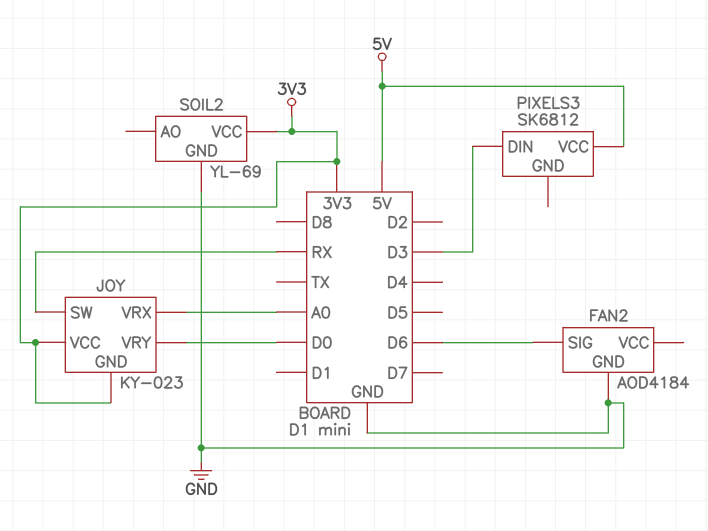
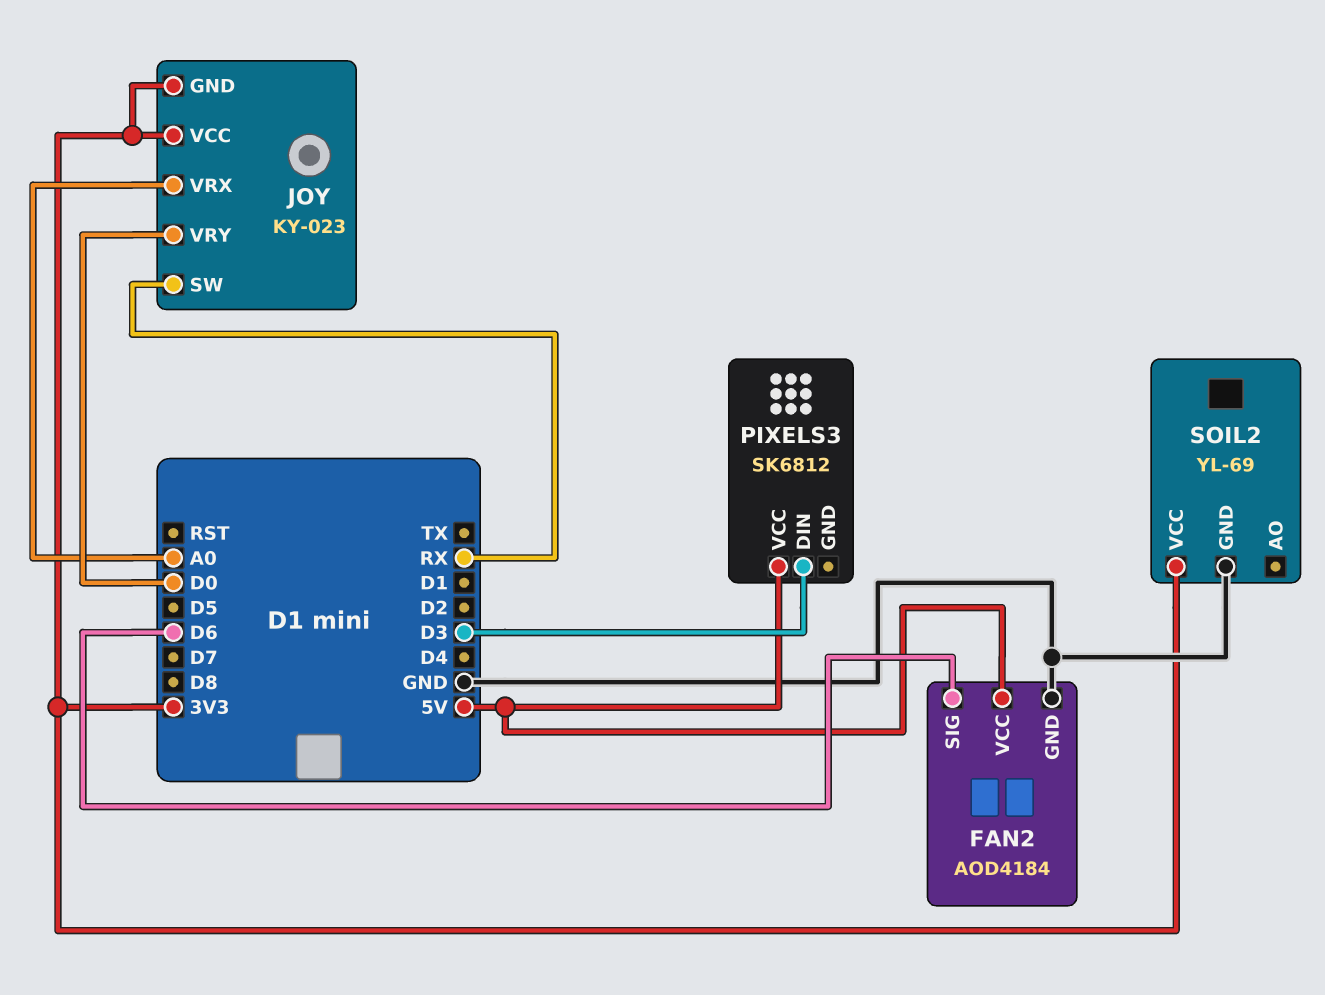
FAN2 pin VCC: none -> 5V

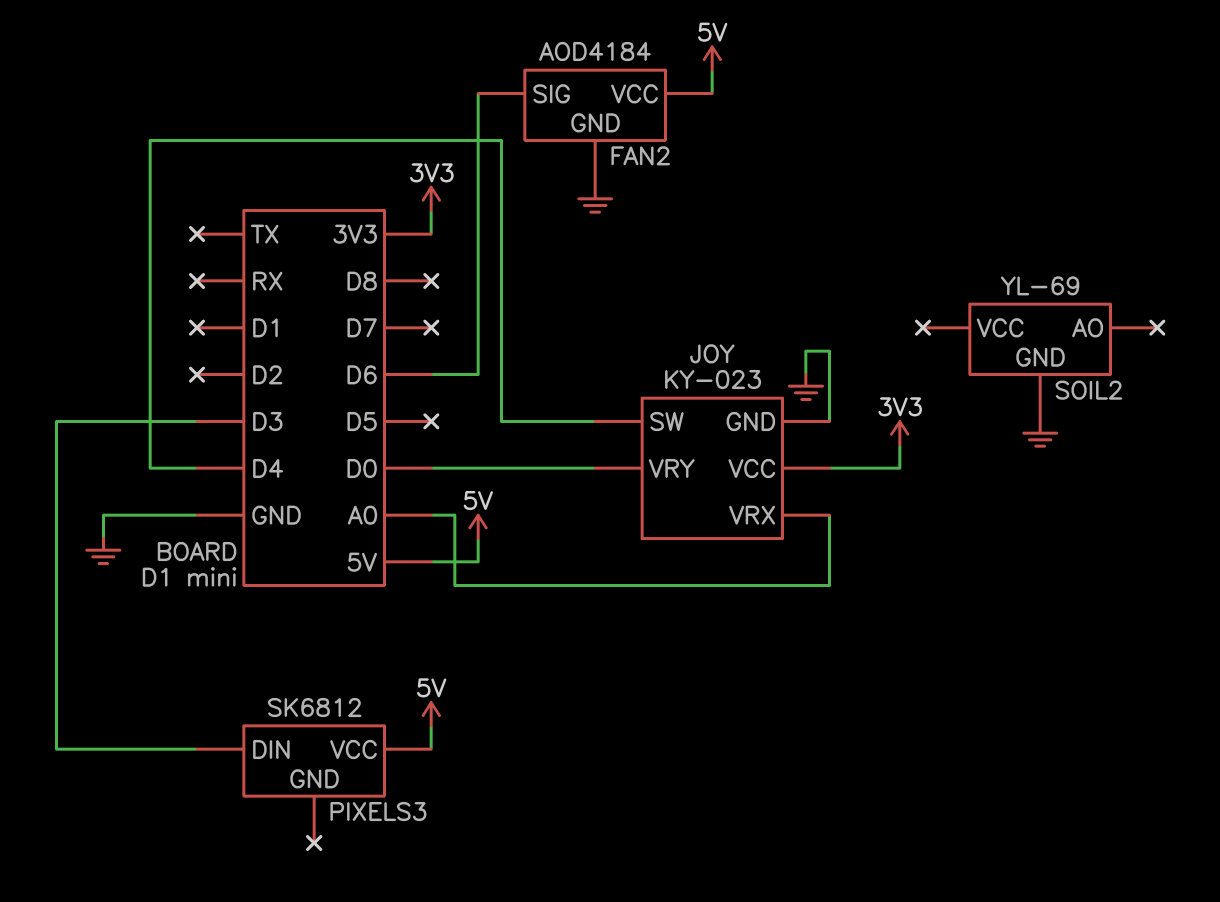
JOY pin GND: 3V3 -> GND
JOY pin SW: RX -> D4
SOIL2 pin VCC: 3V3 -> none

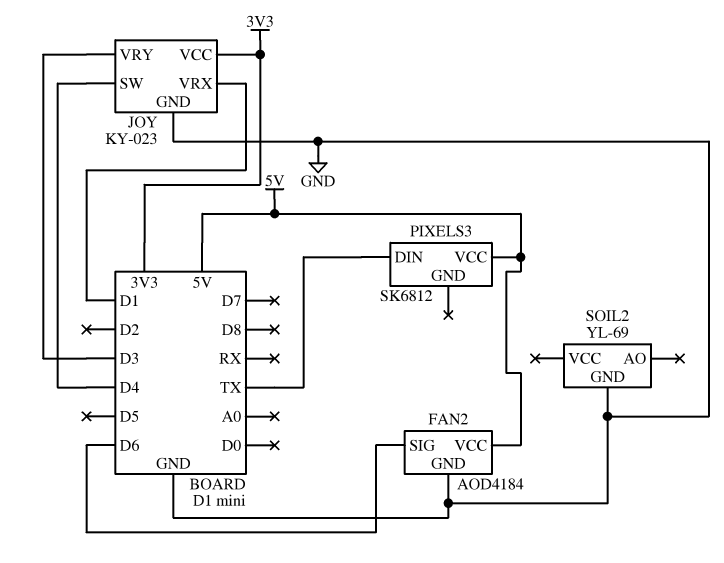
JOY pin VRX: A0 -> D1
JOY pin VRY: D0 -> D3
PIXELS3 pin DIN: D3 -> TX

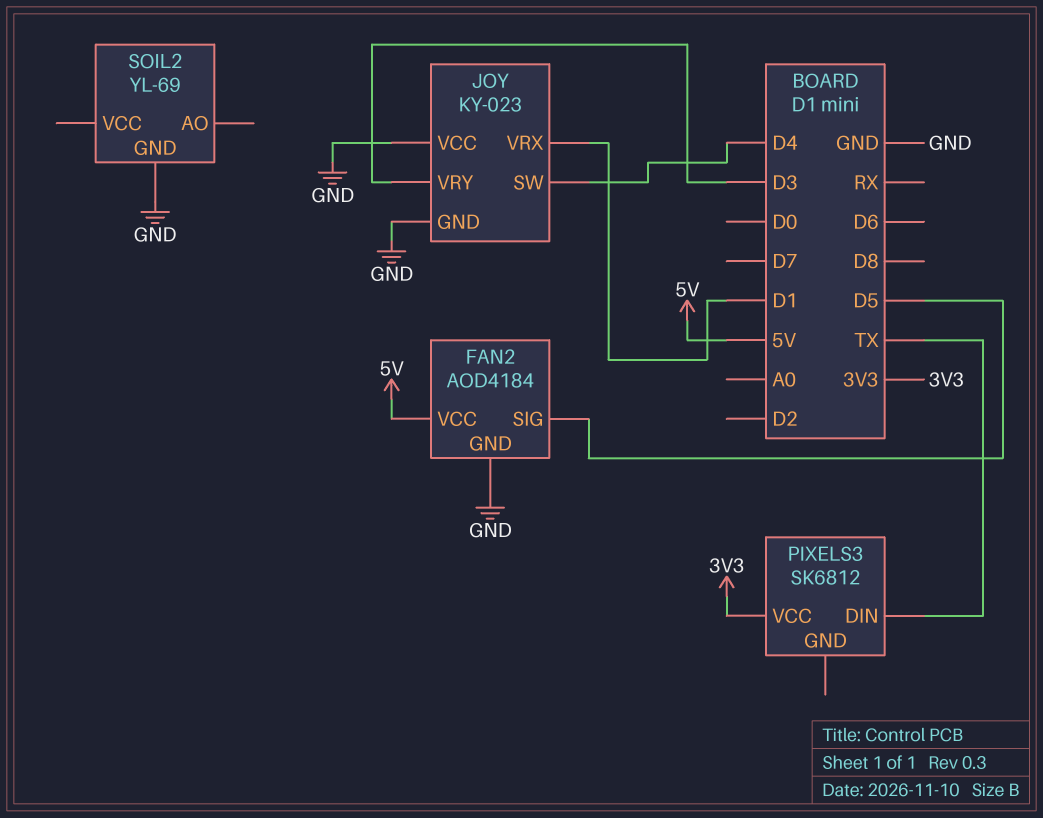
FAN2 pin SIG: D6 -> D5
JOY pin VCC: 3V3 -> GND
PIXELS3 pin VCC: 5V -> 3V3

